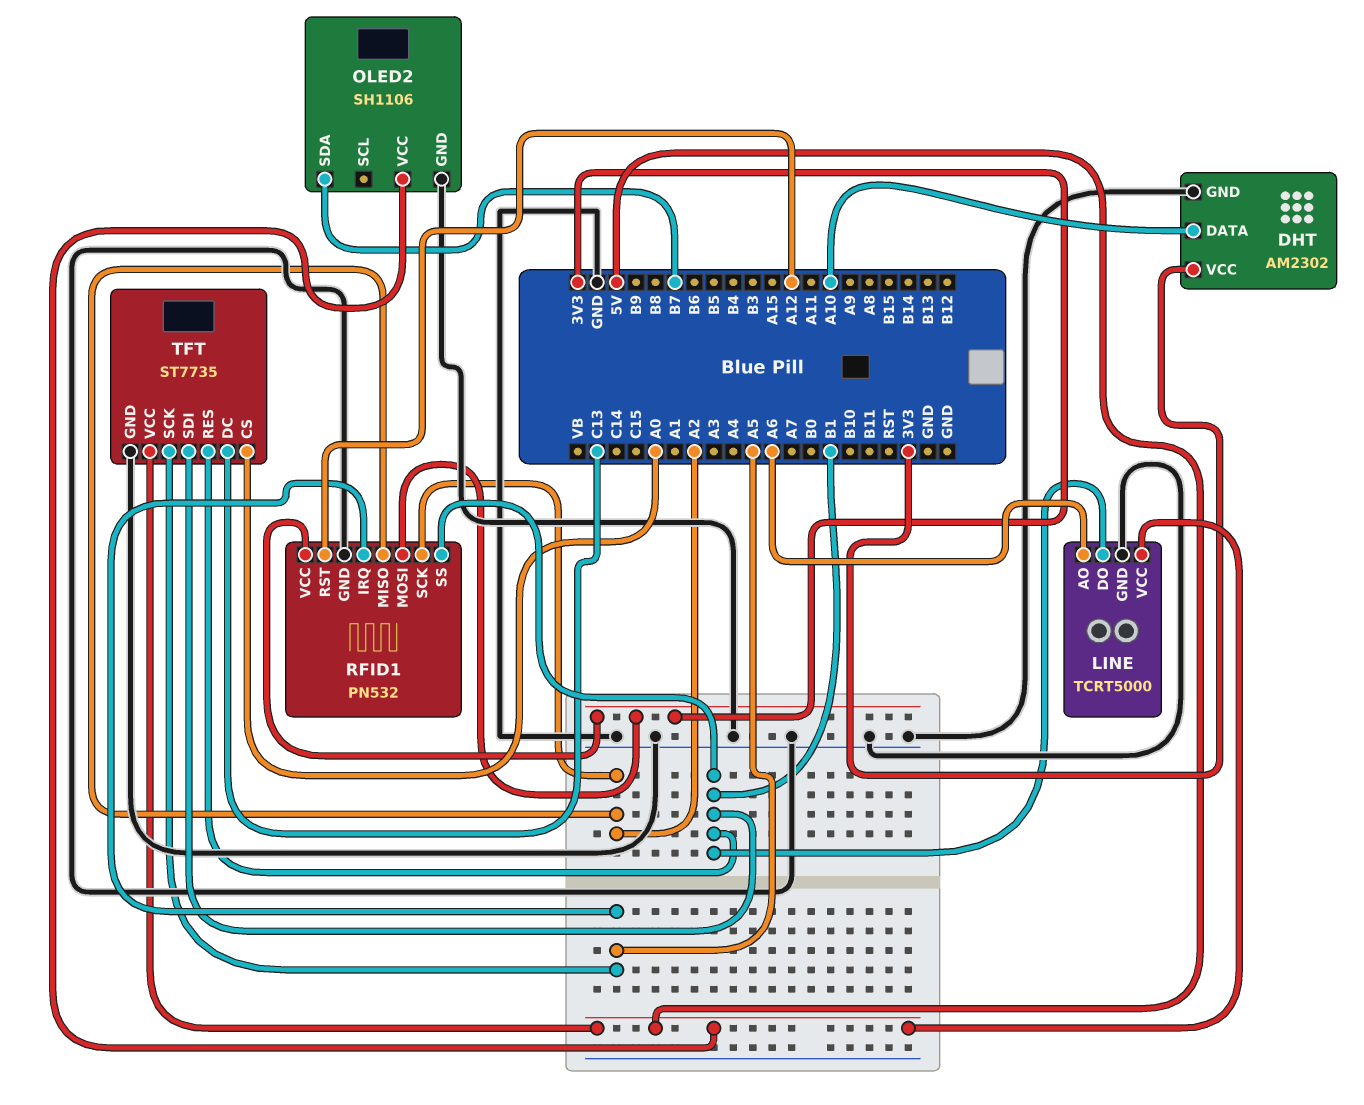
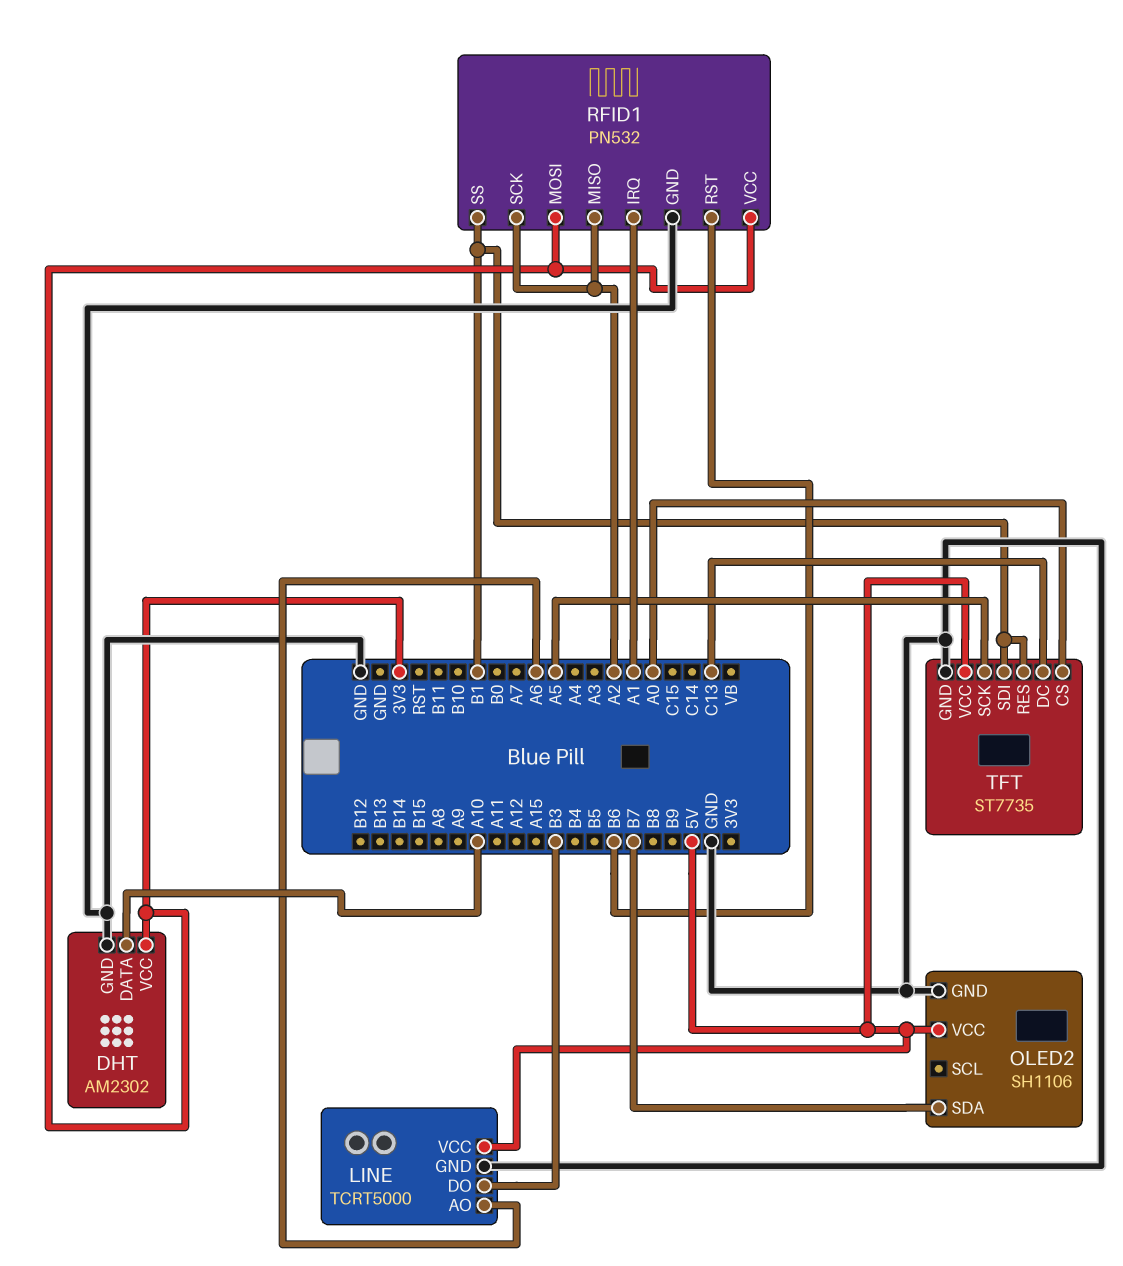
LINE pin DO: B1 -> B3
RFID1 pin IRQ: A5 -> A1
RFID1 pin RST: A12 -> B6

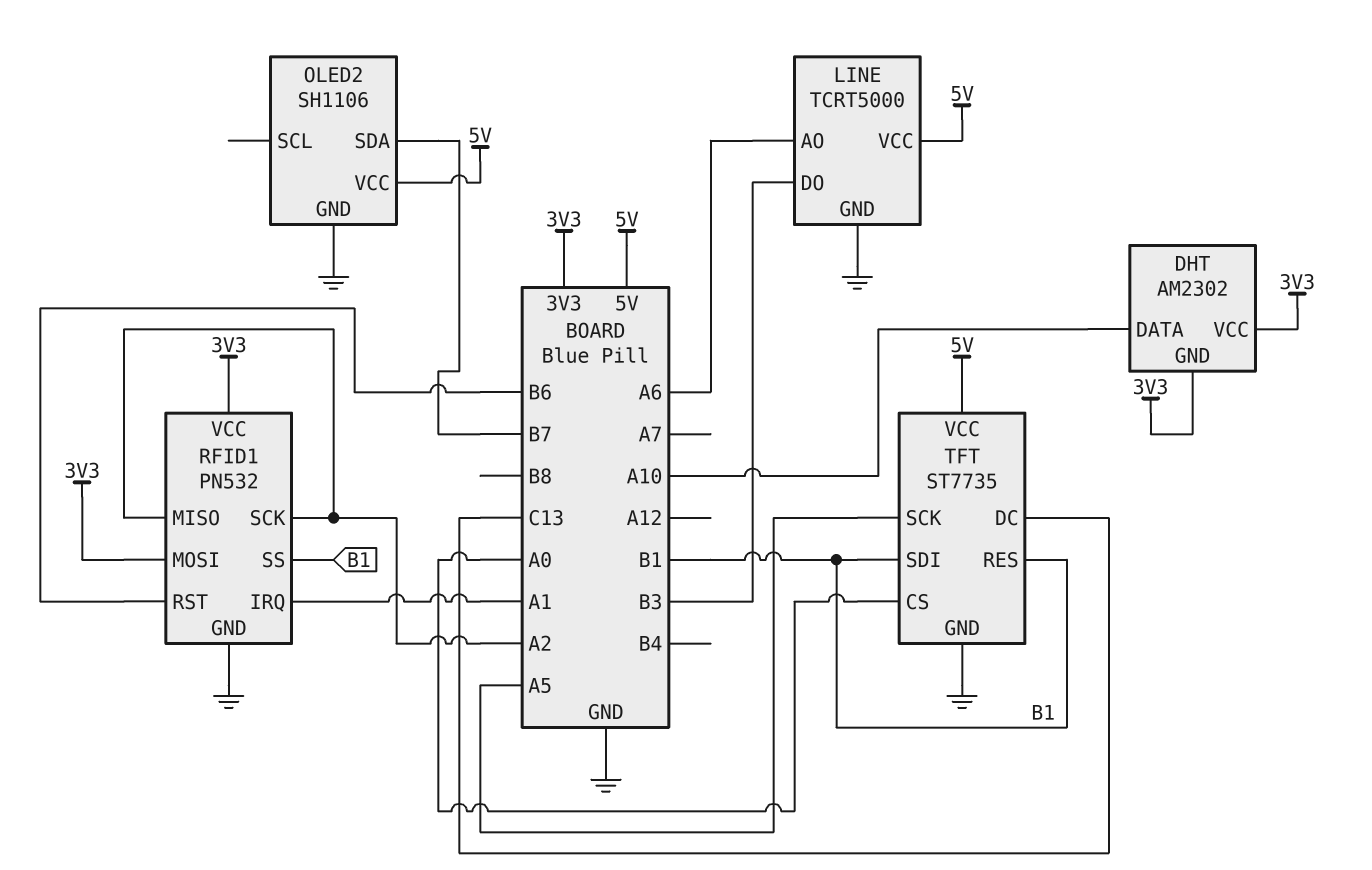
DHT pin GND: GND -> 3V3

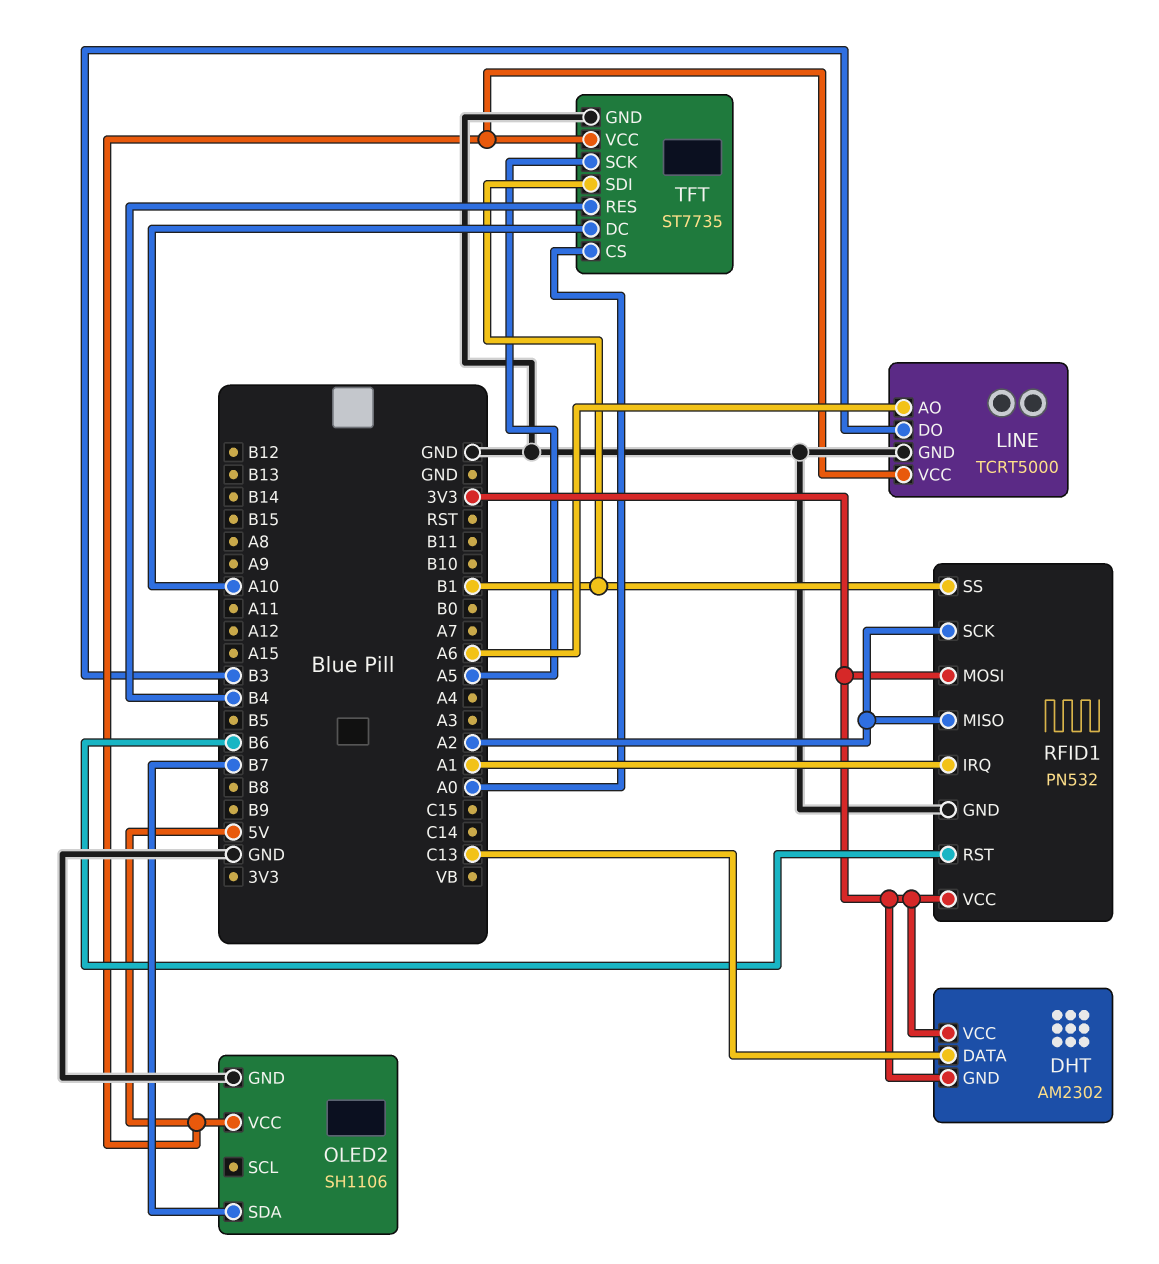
DHT pin DATA: A10 -> C13
TFT pin DC: C13 -> A10
TFT pin RES: B1 -> B4

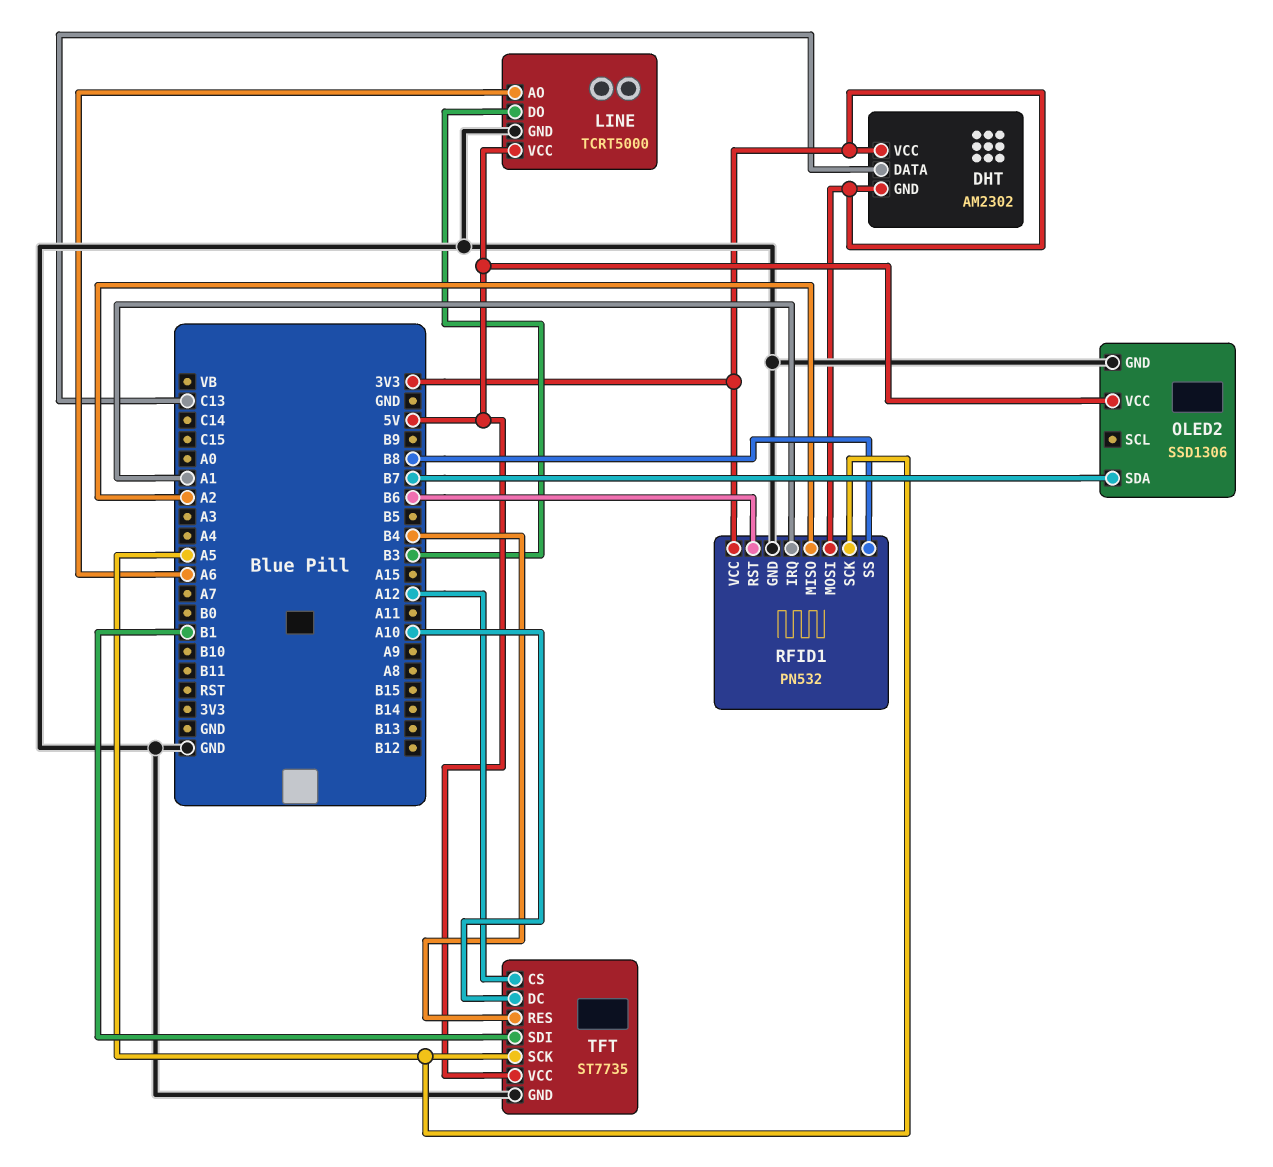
OLED2: SH1106 -> SSD1306
RFID1 pin SCK: A2 -> A5
RFID1 pin SS: B1 -> B8
TFT pin CS: A0 -> A12

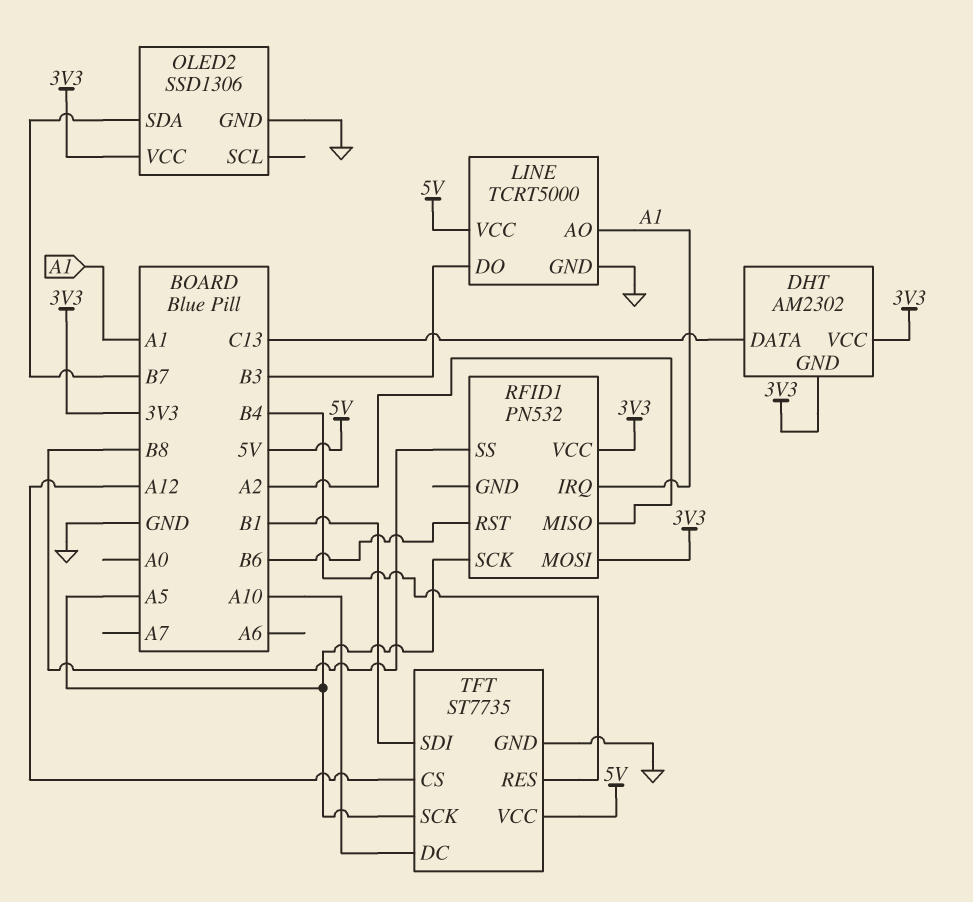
LINE pin AO: A6 -> A1
OLED2 pin VCC: 5V -> 3V3
RFID1 pin GND: GND -> none

